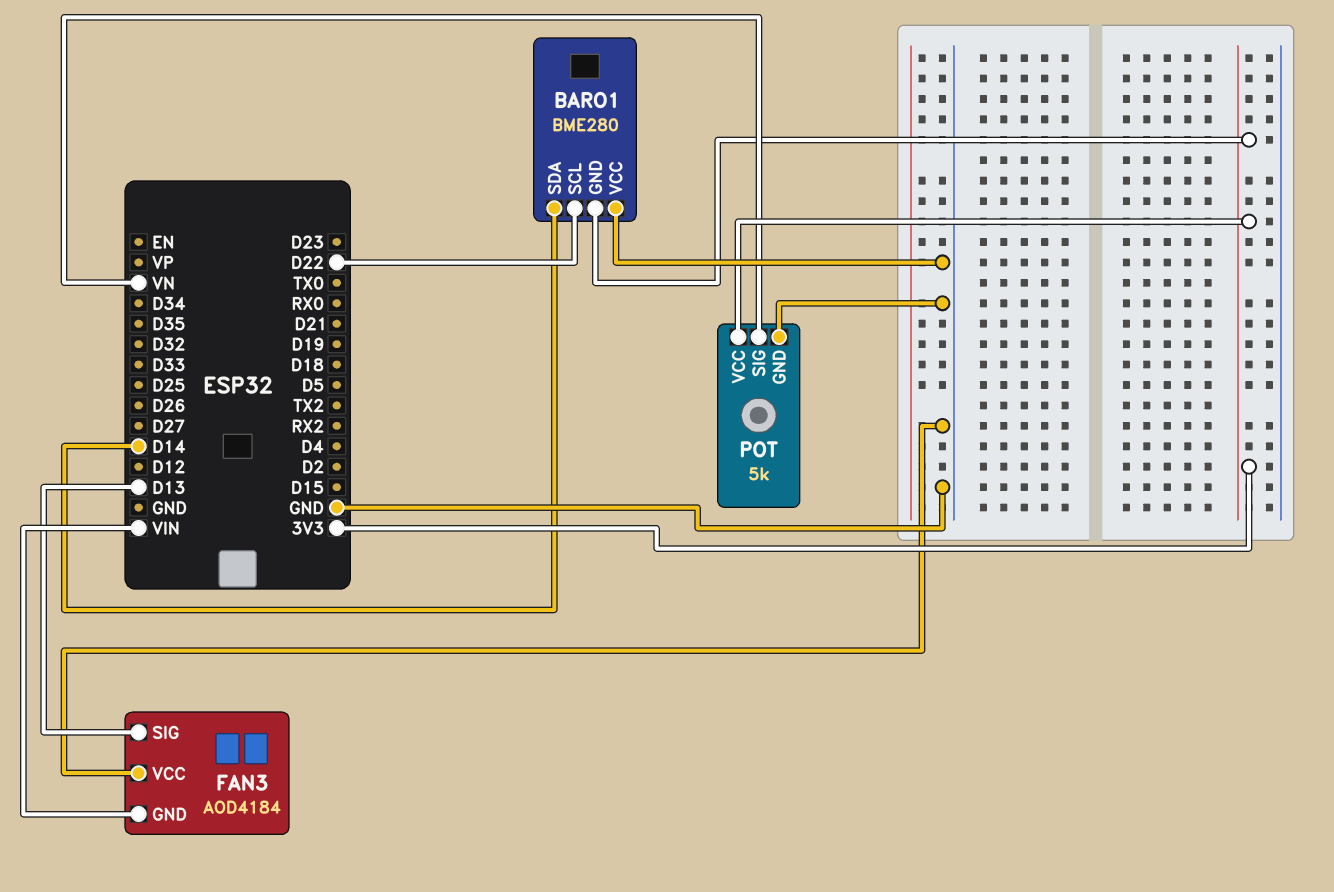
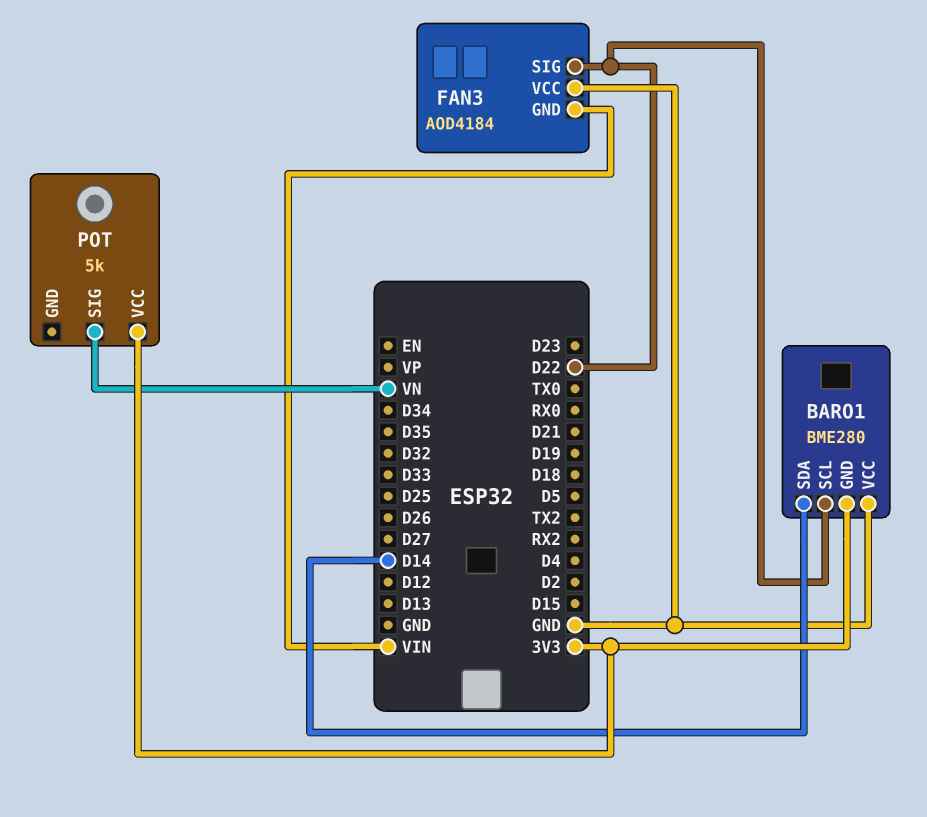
FAN3 pin SIG: D13 -> D22
POT pin GND: GND -> none

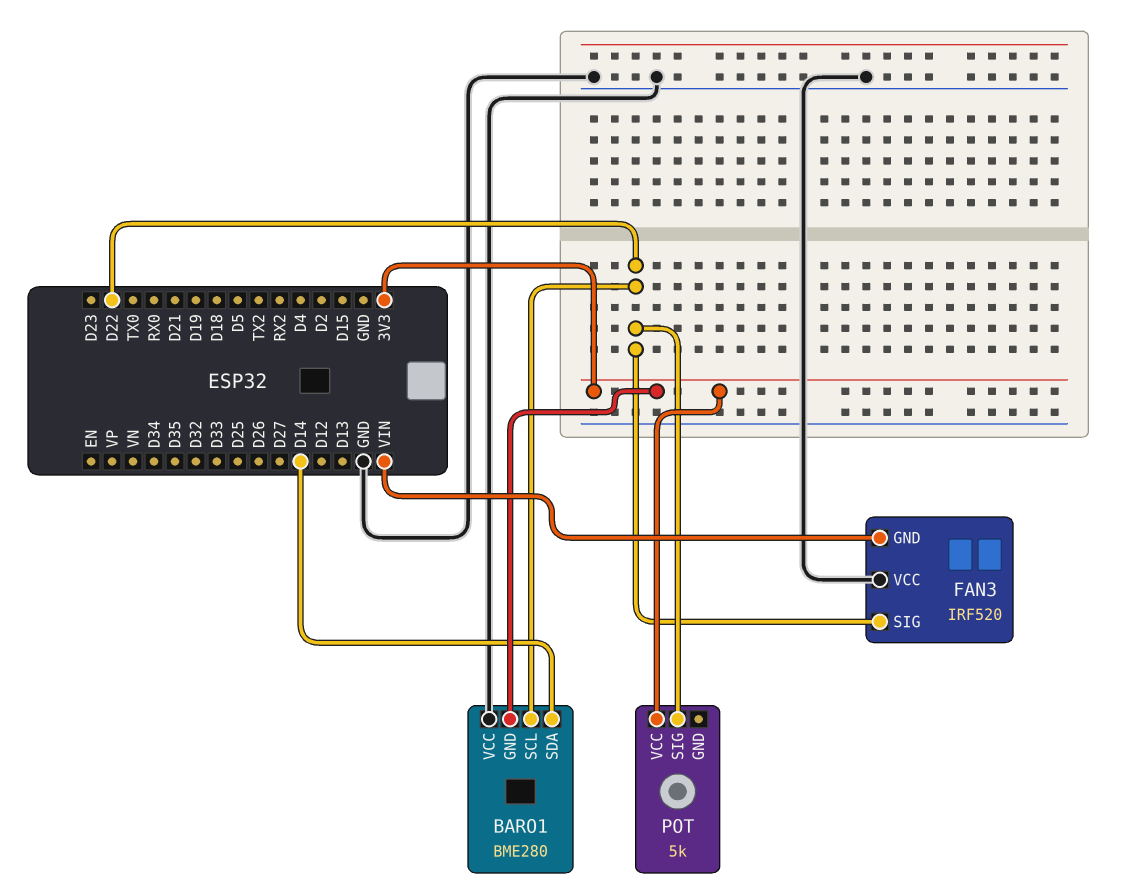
FAN3: AOD4184 -> IRF520
POT pin SIG: VN -> D22

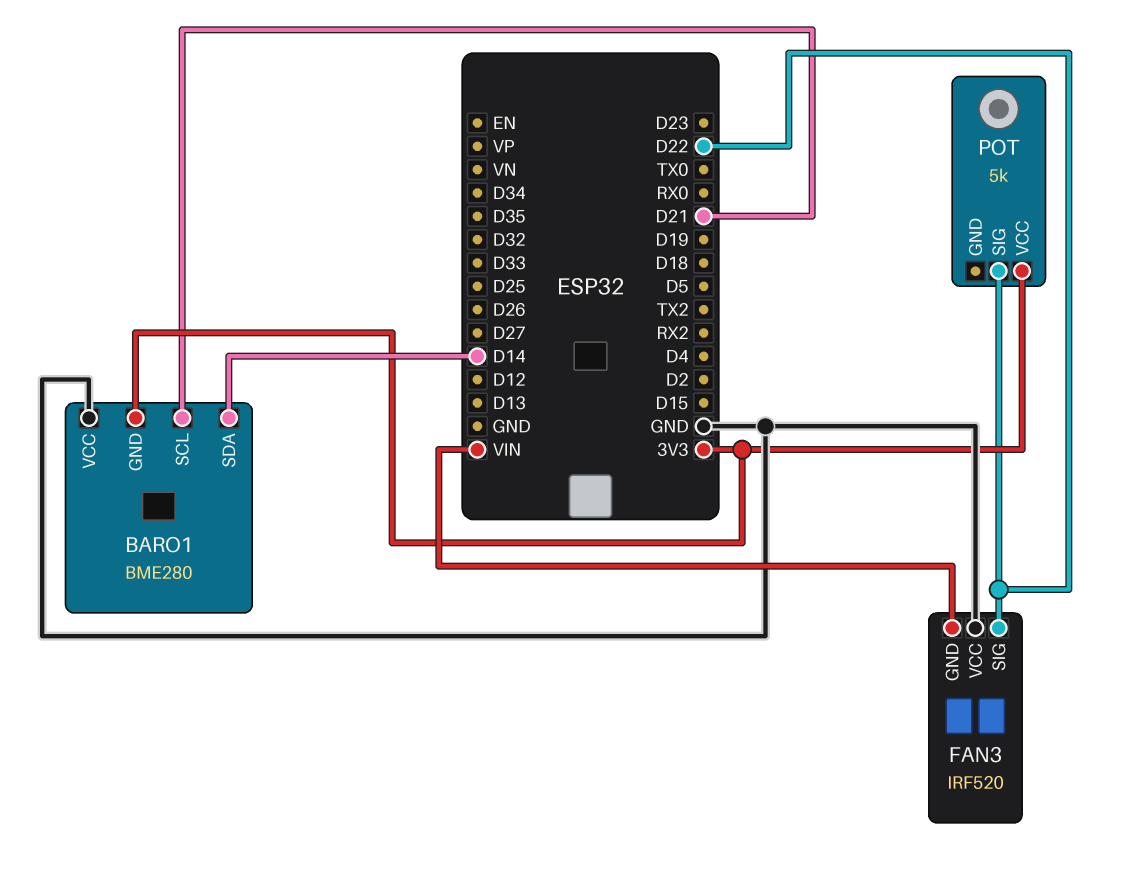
BARO1 pin SCL: D22 -> D21

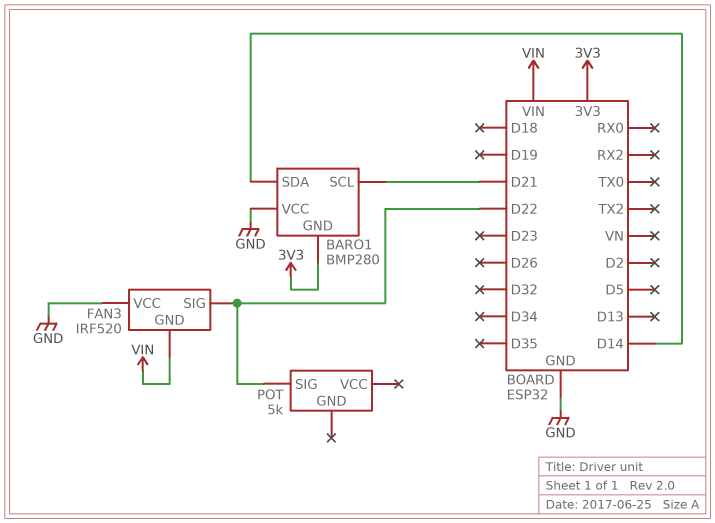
BARO1: BME280 -> BMP280
POT pin VCC: 3V3 -> none

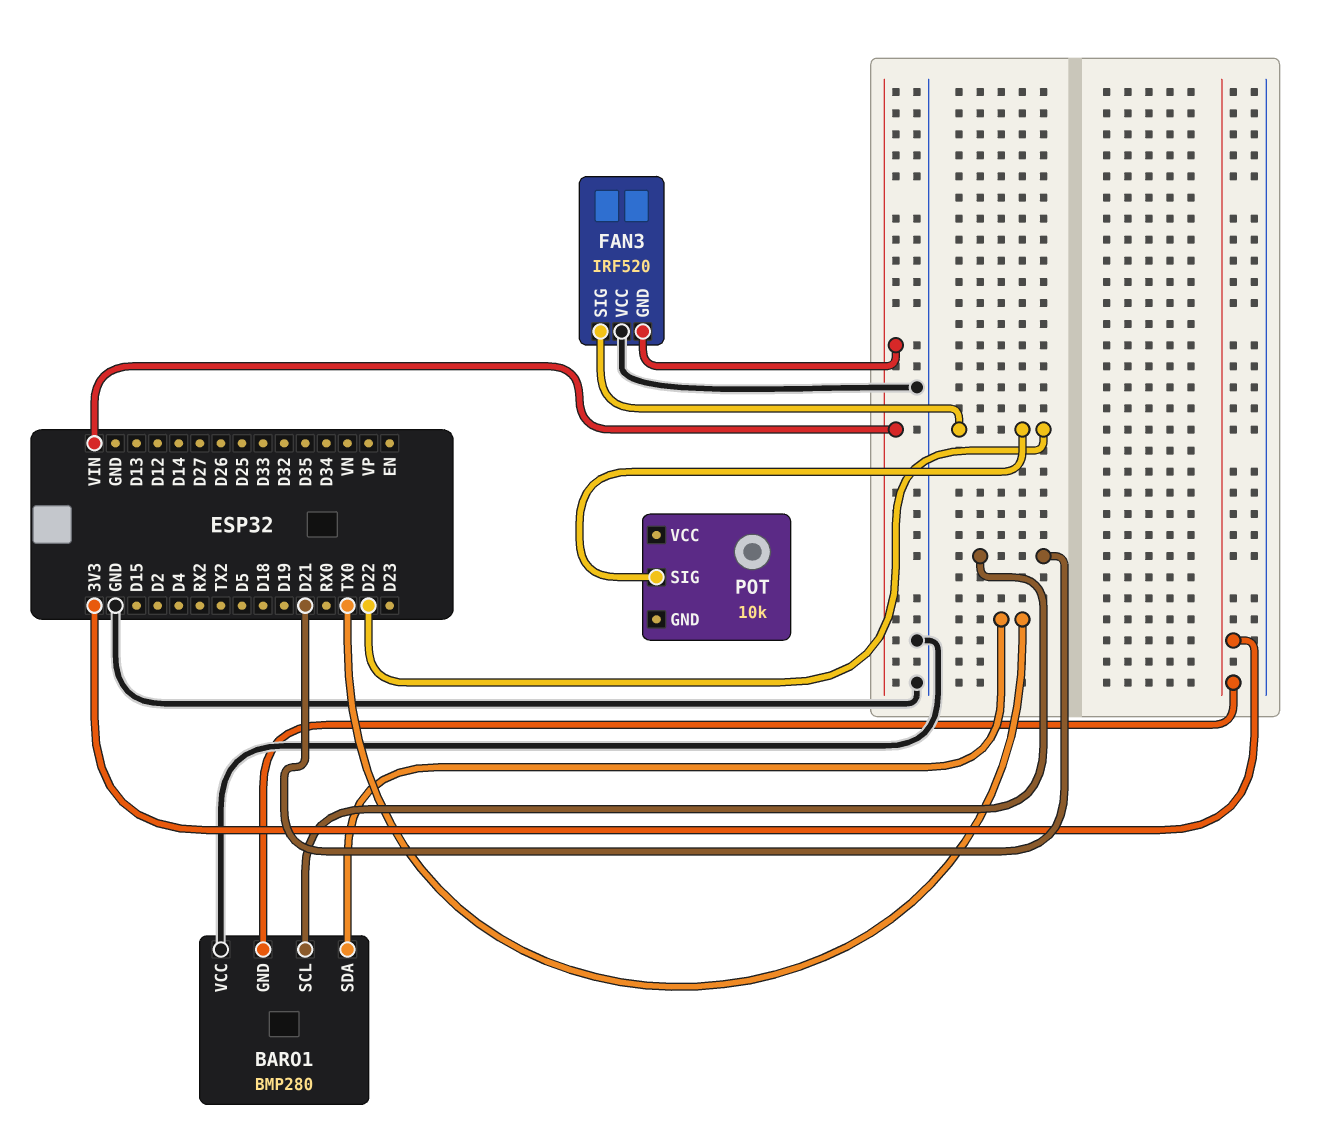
BARO1 pin SDA: D14 -> TX0
POT: 5k -> 10k

